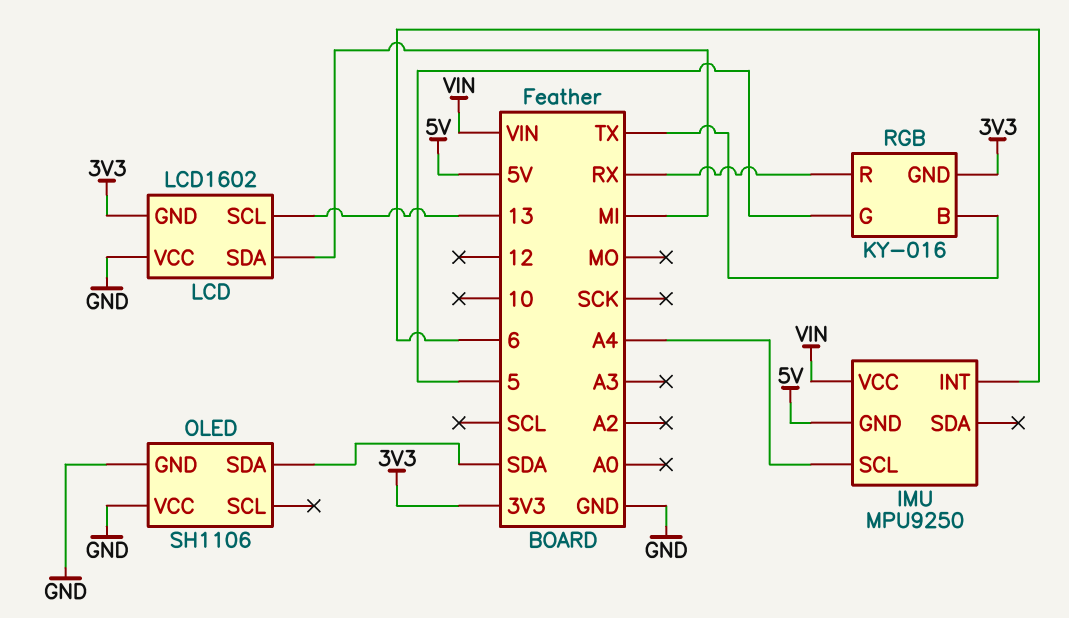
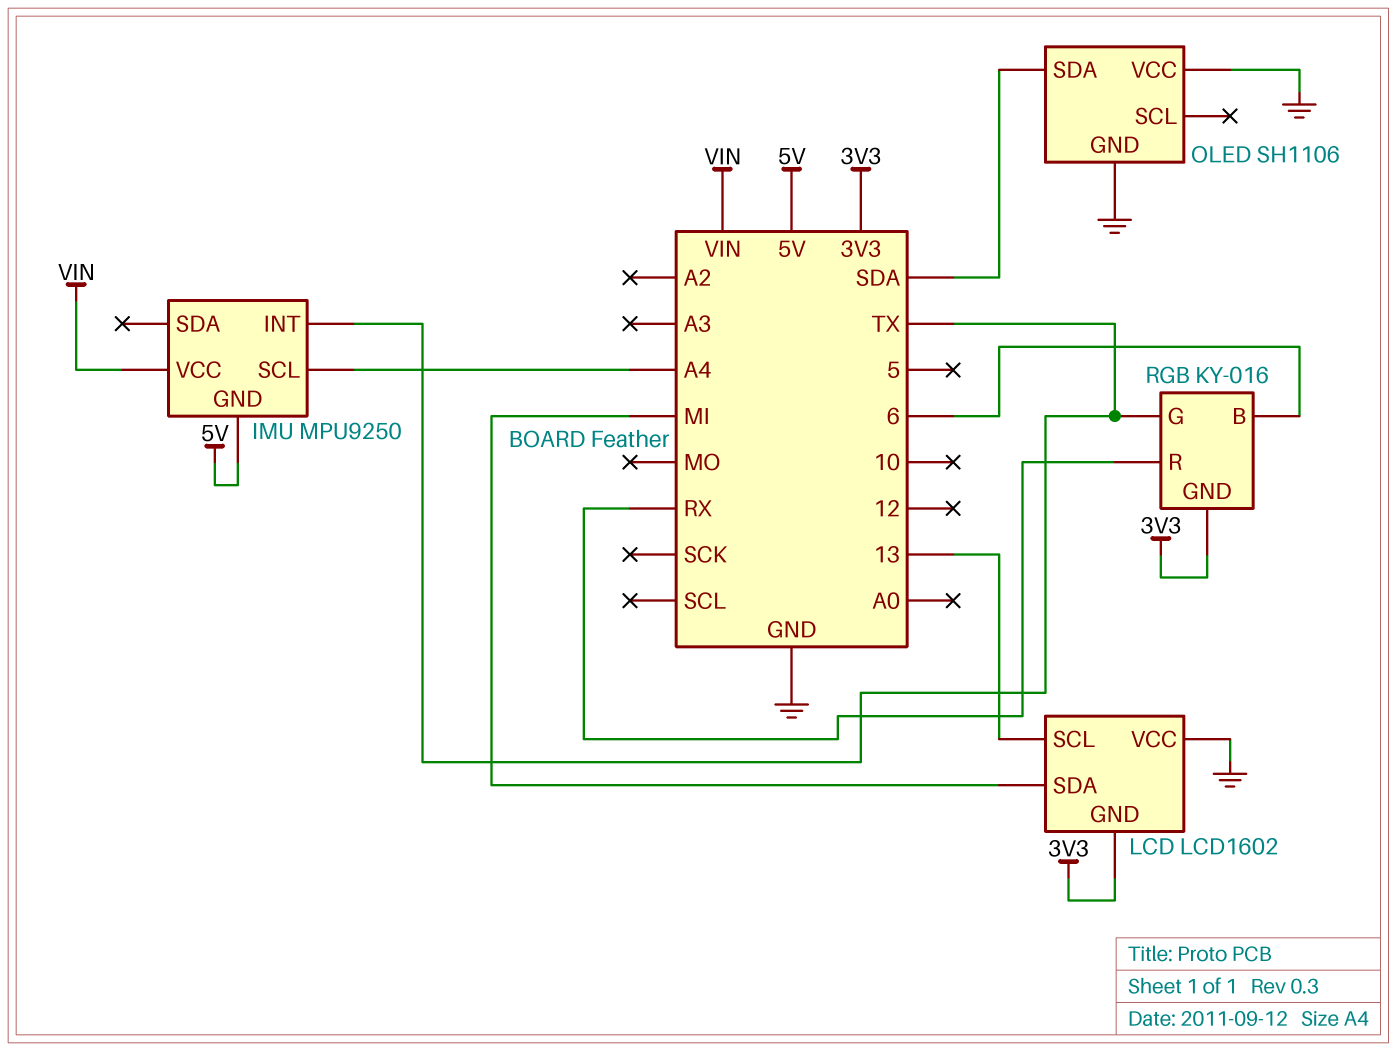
IMU pin INT: 6 -> TX
RGB pin B: TX -> 6
RGB pin G: 5 -> TX

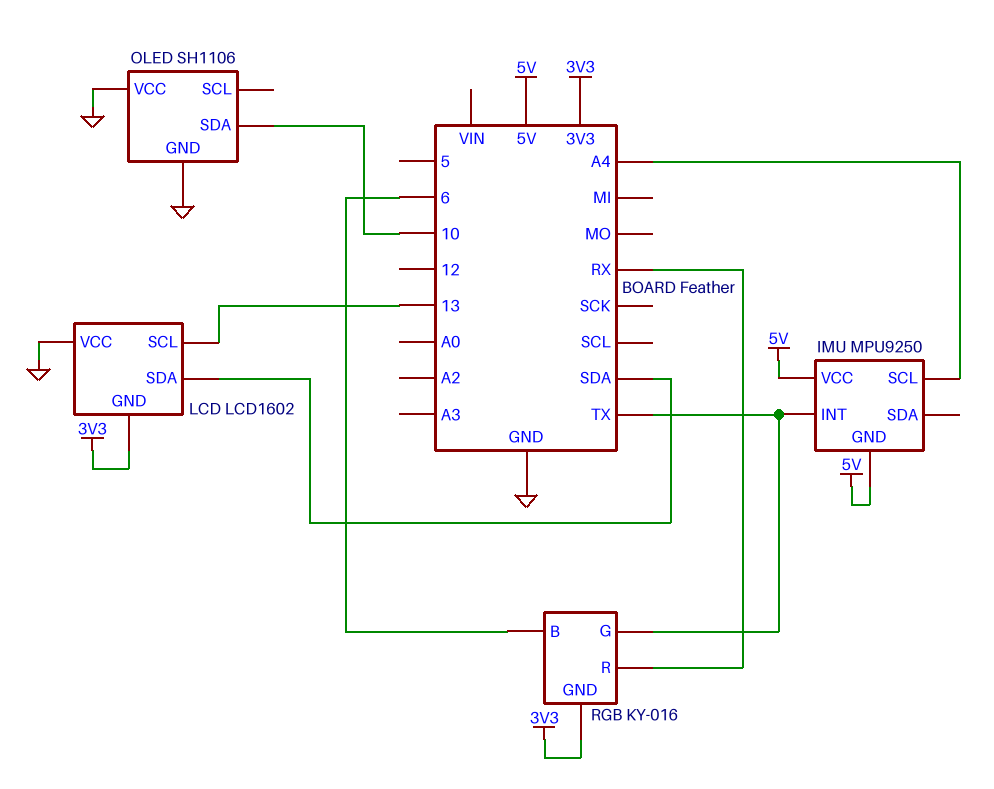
IMU pin VCC: VIN -> 5V
LCD pin SDA: MI -> SDA
OLED pin SDA: SDA -> 10

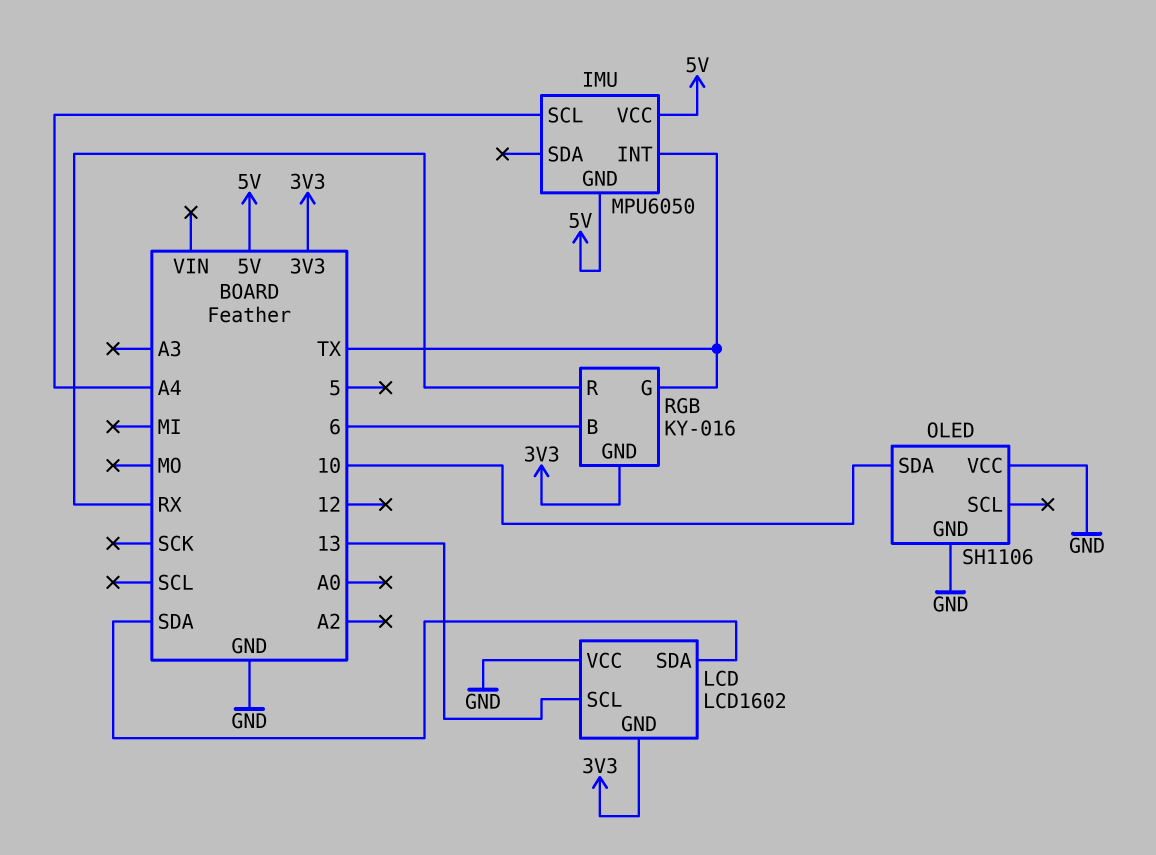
IMU: MPU9250 -> MPU6050

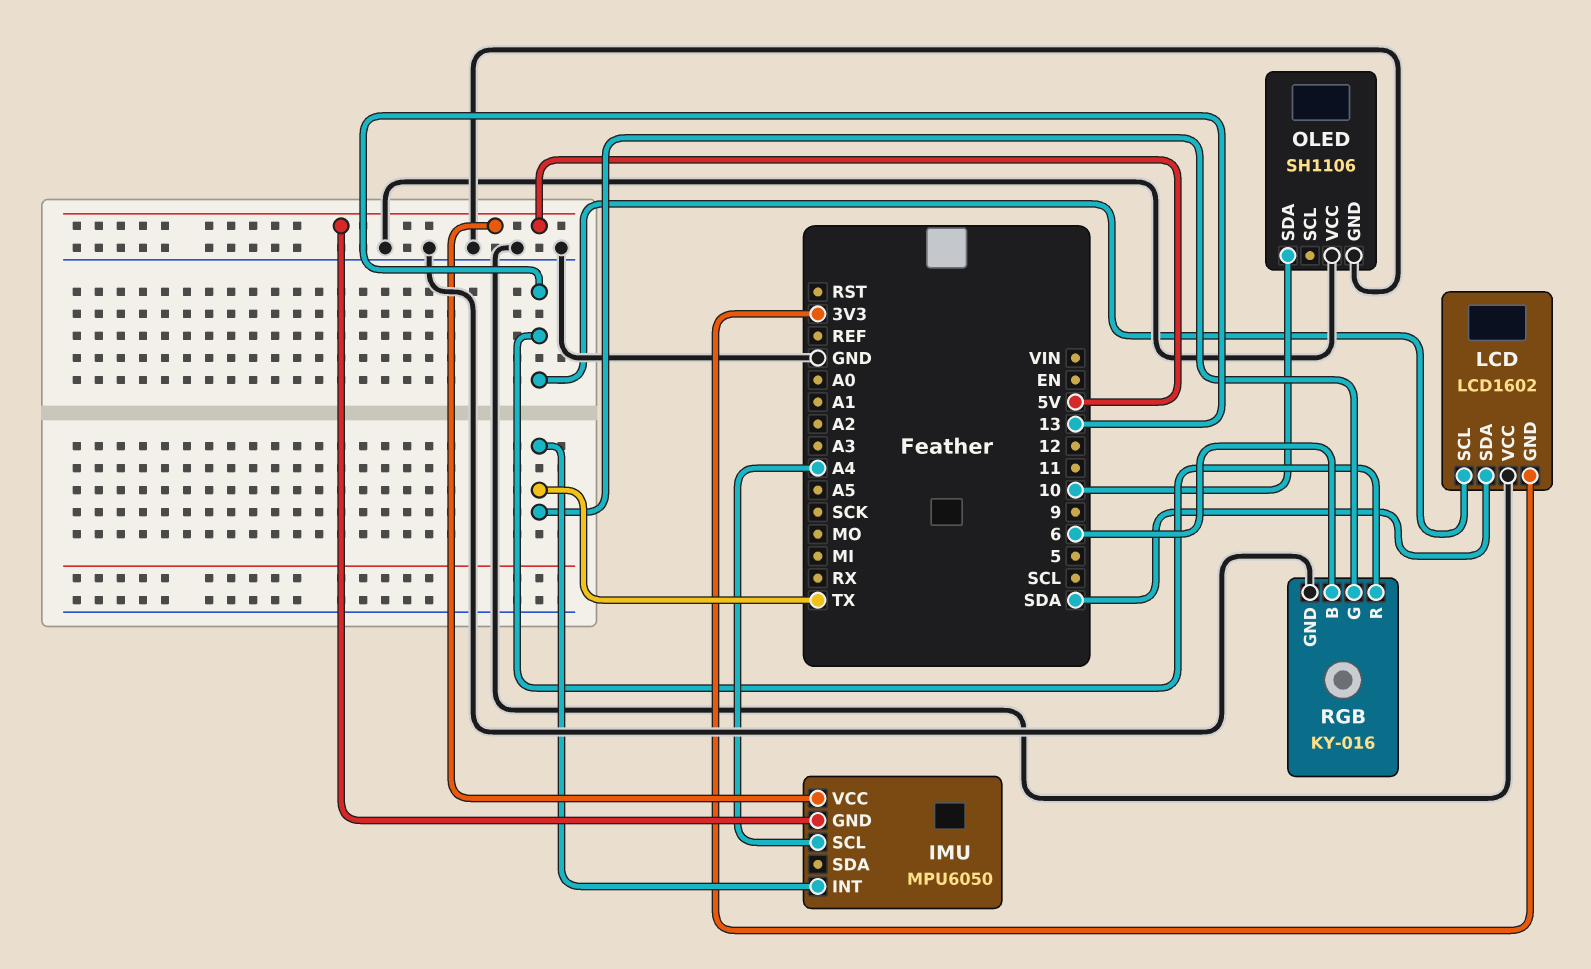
RGB pin GND: 3V3 -> GND
RGB pin R: RX -> 13

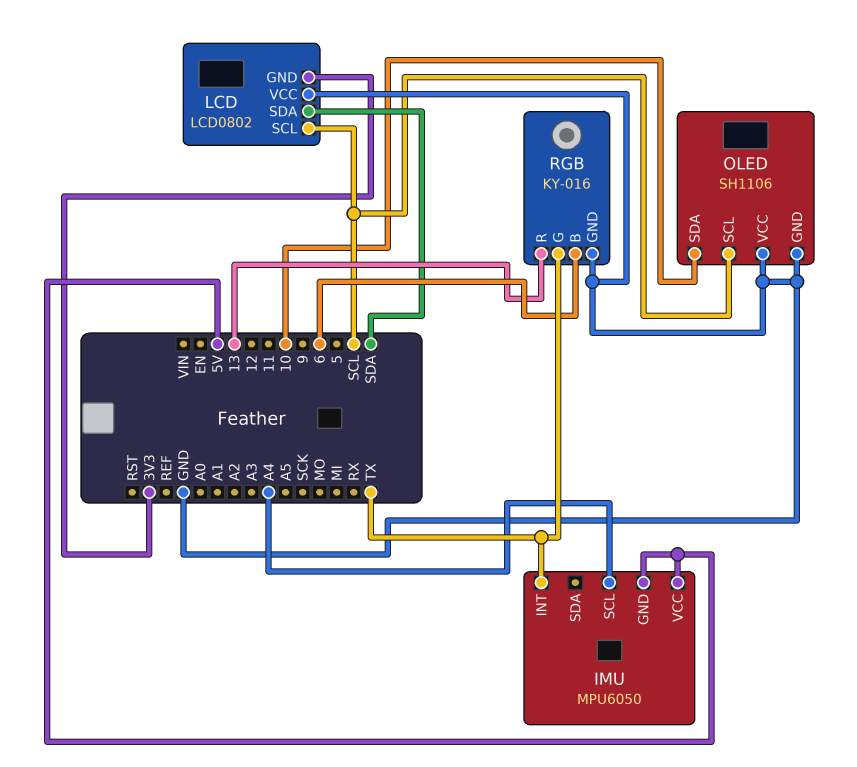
LCD: LCD1602 -> LCD0802
LCD pin SCL: 13 -> SCL
OLED pin SCL: none -> SCL

